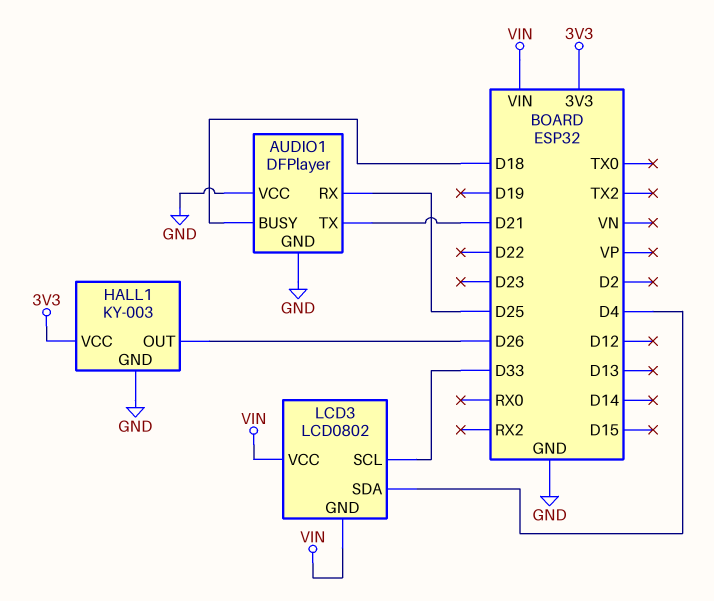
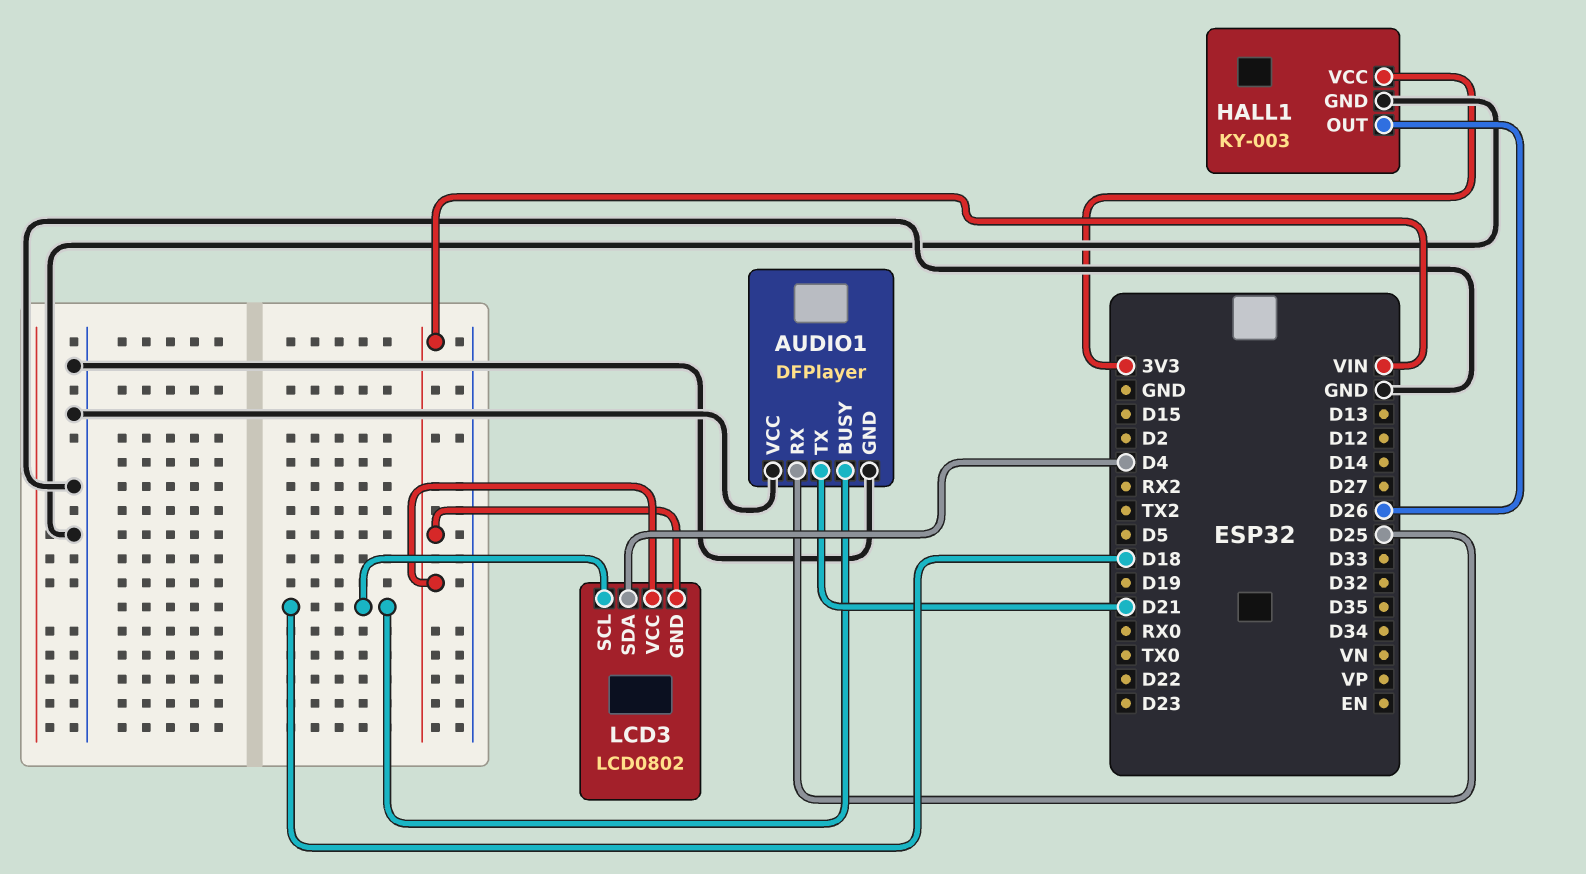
LCD3 pin SCL: D33 -> D18

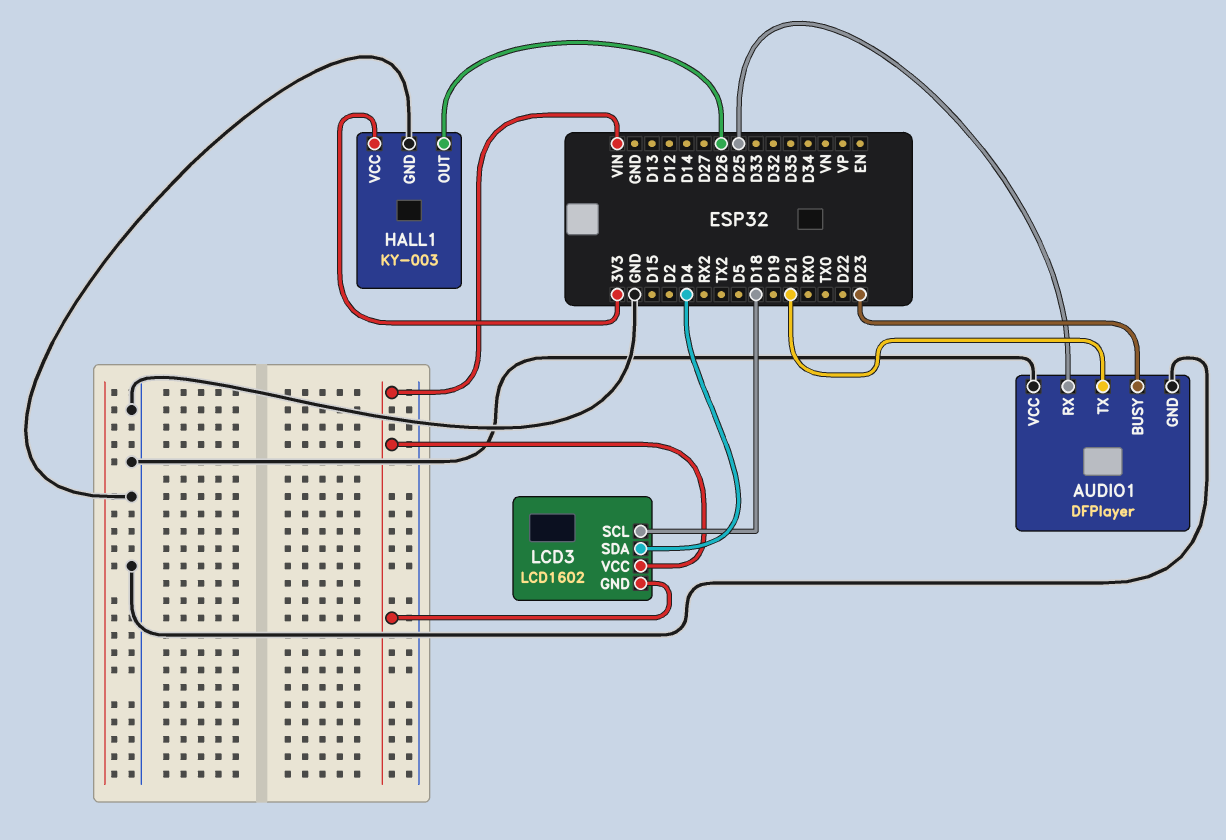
AUDIO1 pin BUSY: D18 -> D23
LCD3: LCD0802 -> LCD1602

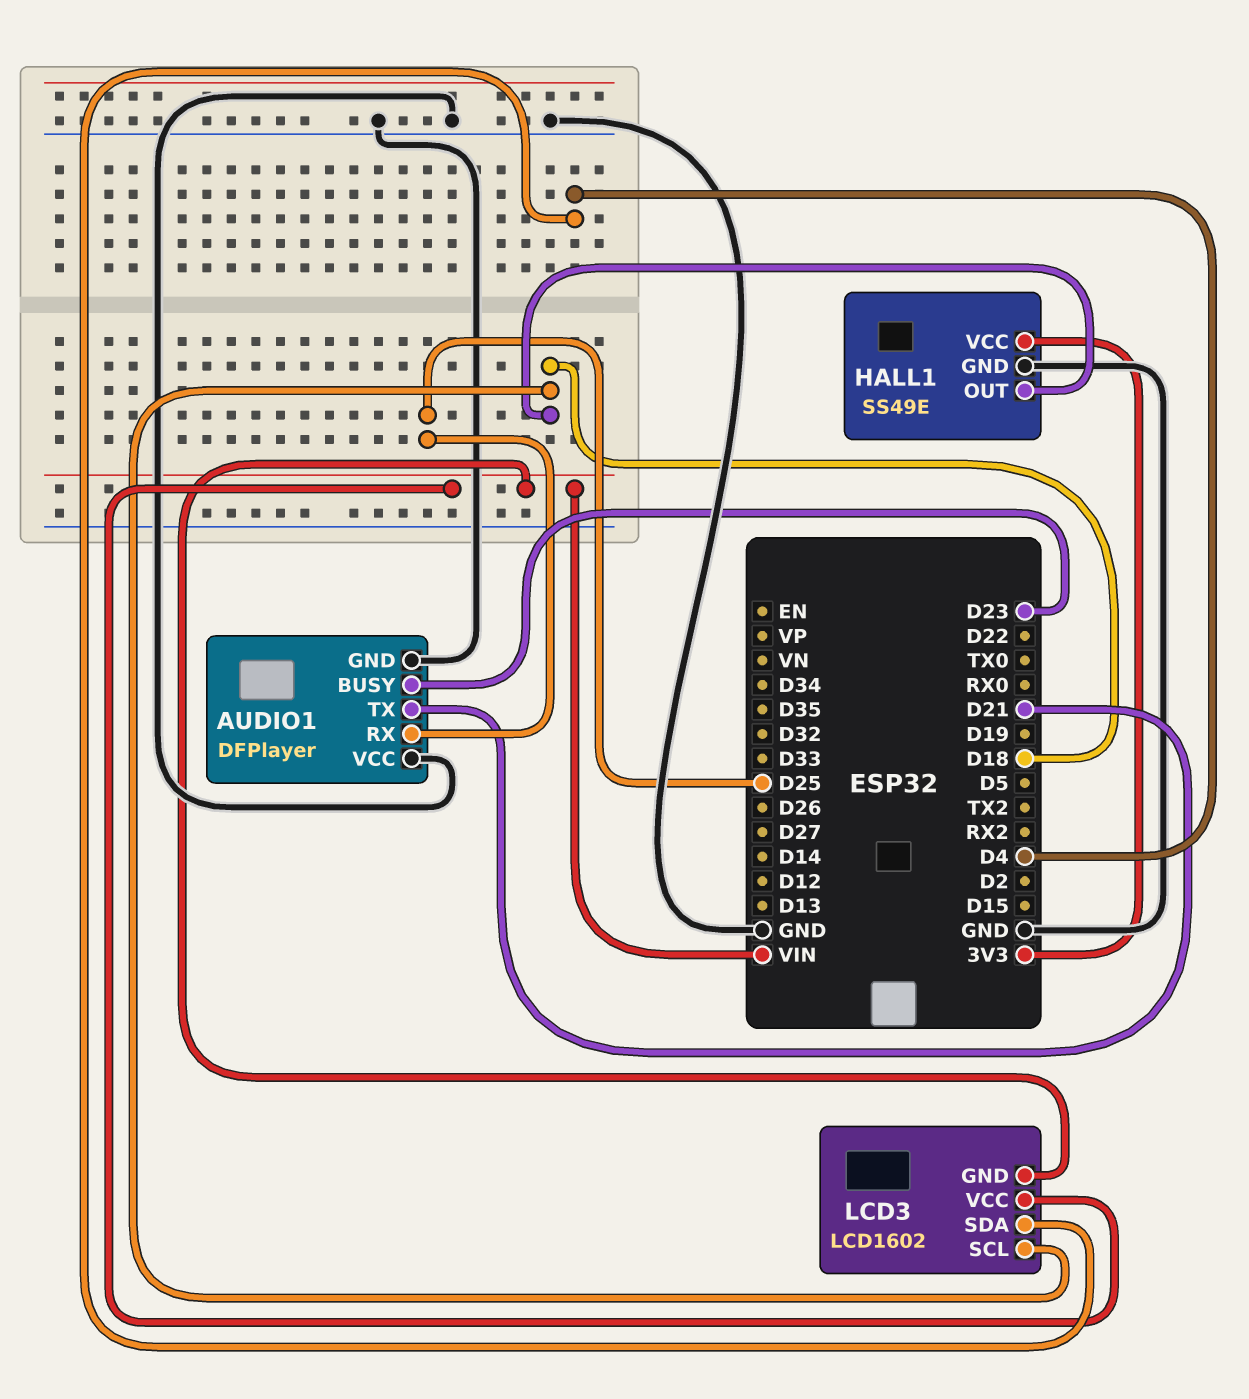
HALL1: KY-003 -> SS49E
HALL1 pin OUT: D26 -> D18

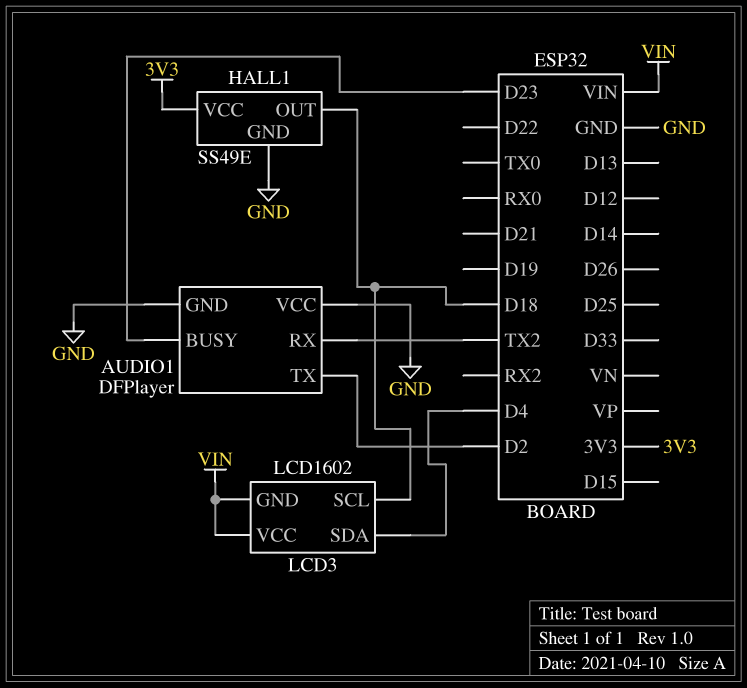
AUDIO1 pin RX: D25 -> TX2
AUDIO1 pin TX: D21 -> D2

